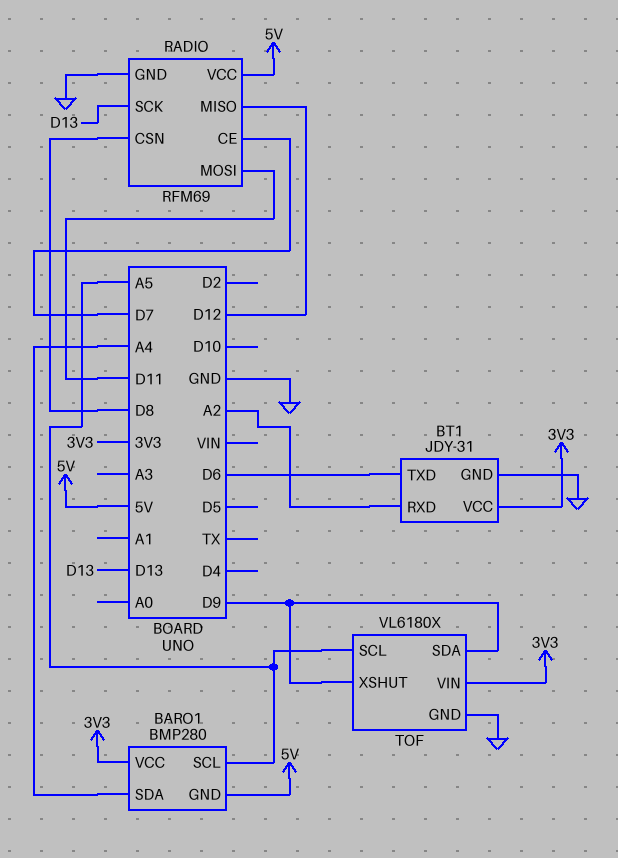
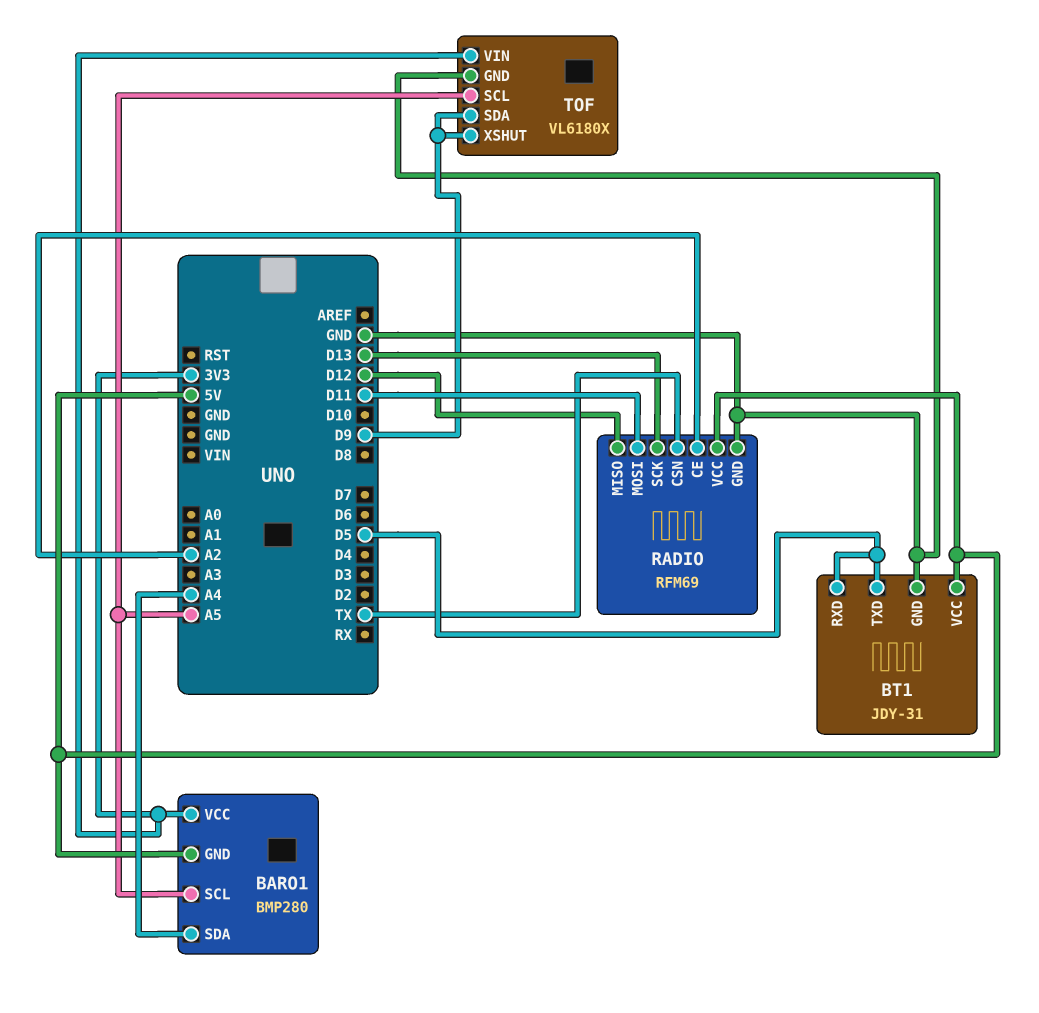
BT1 pin RXD: A2 -> D5
BT1 pin TXD: D6 -> D5
BT1 pin VCC: 3V3 -> 5V
RADIO pin CE: D7 -> A2
RADIO pin CSN: D8 -> TX

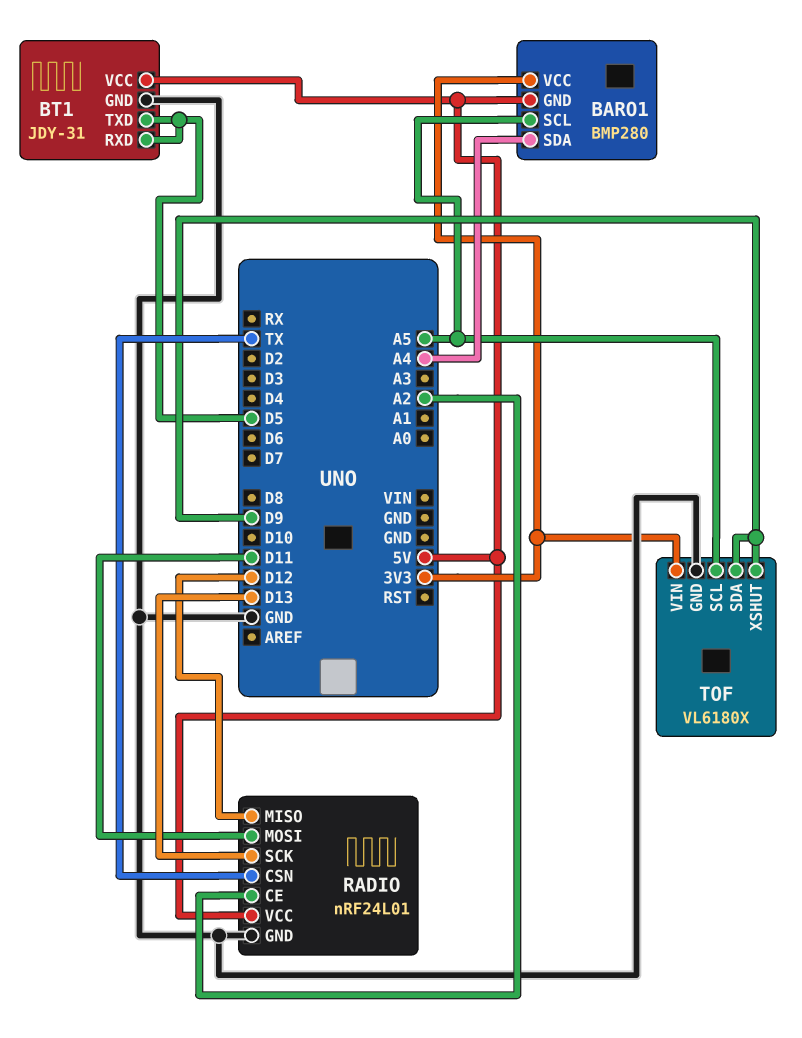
RADIO: RFM69 -> nRF24L01

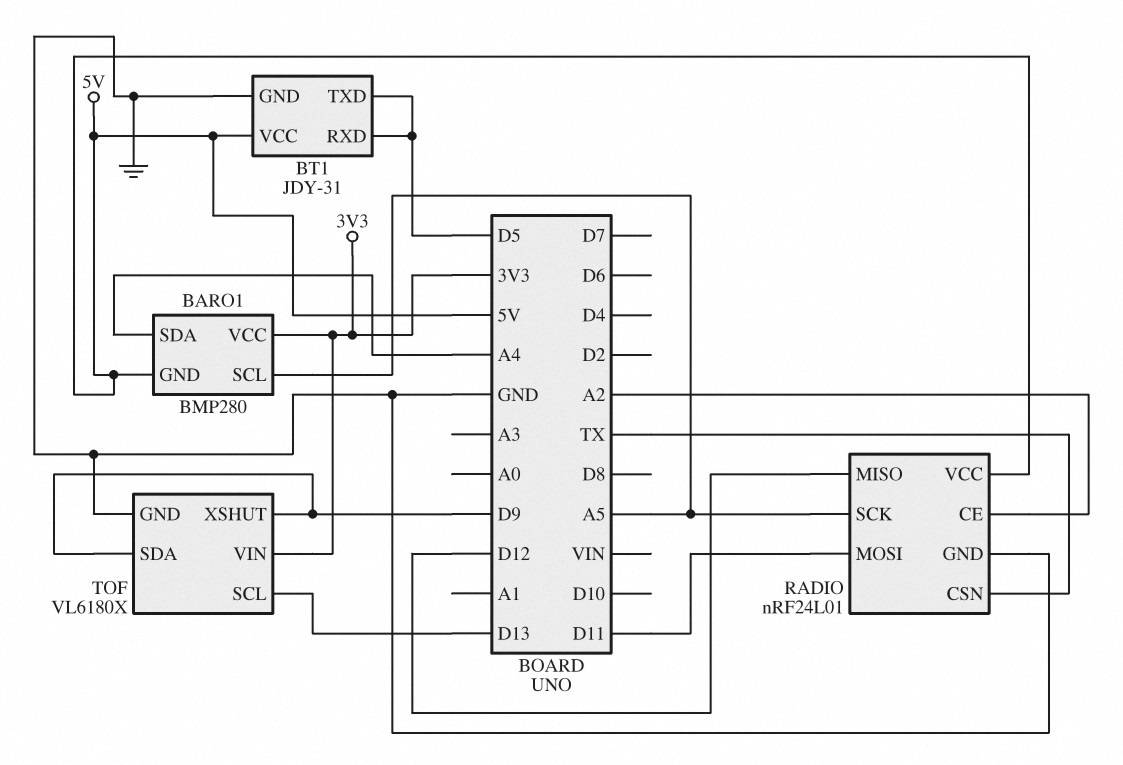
RADIO pin SCK: D13 -> A5
TOF pin SCL: A5 -> D13

